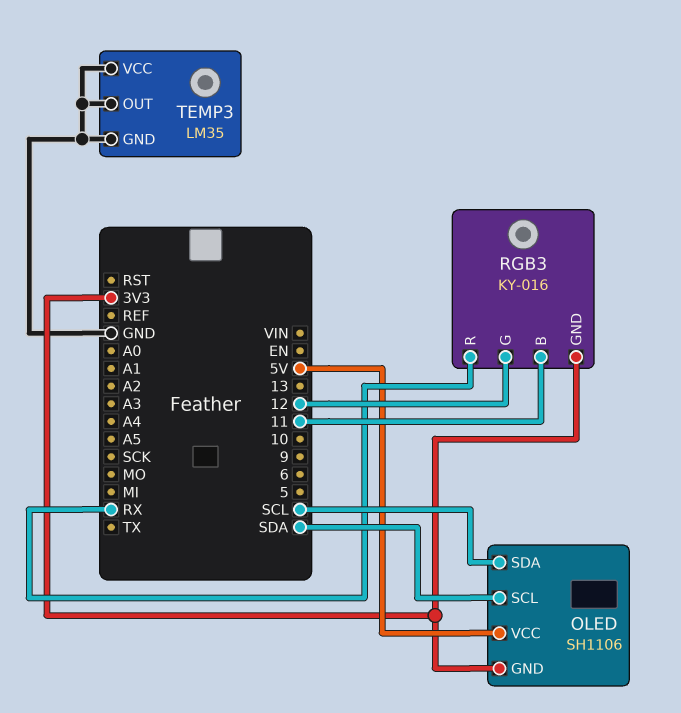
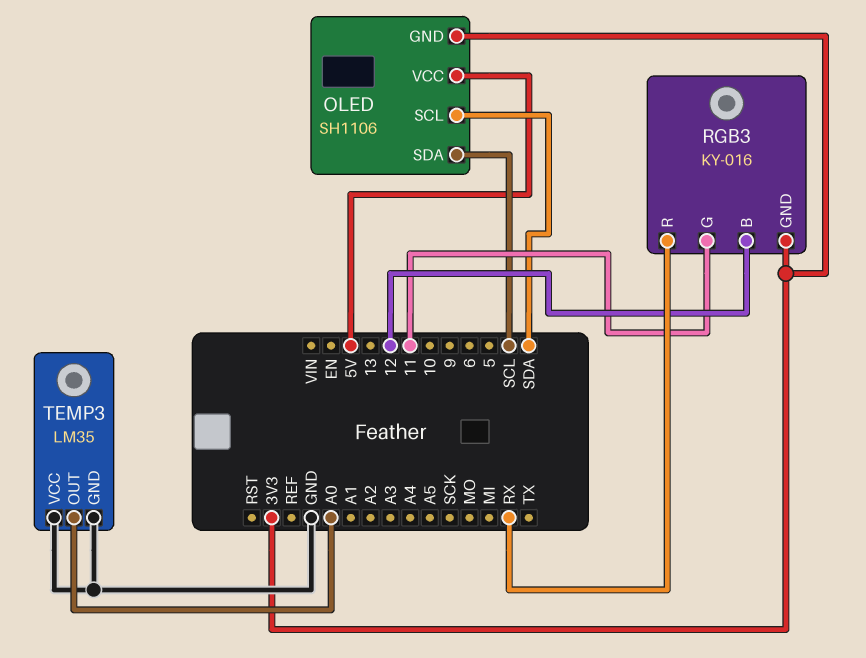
RGB3 pin B: 11 -> 12
RGB3 pin G: 12 -> 11
TEMP3 pin OUT: GND -> A0

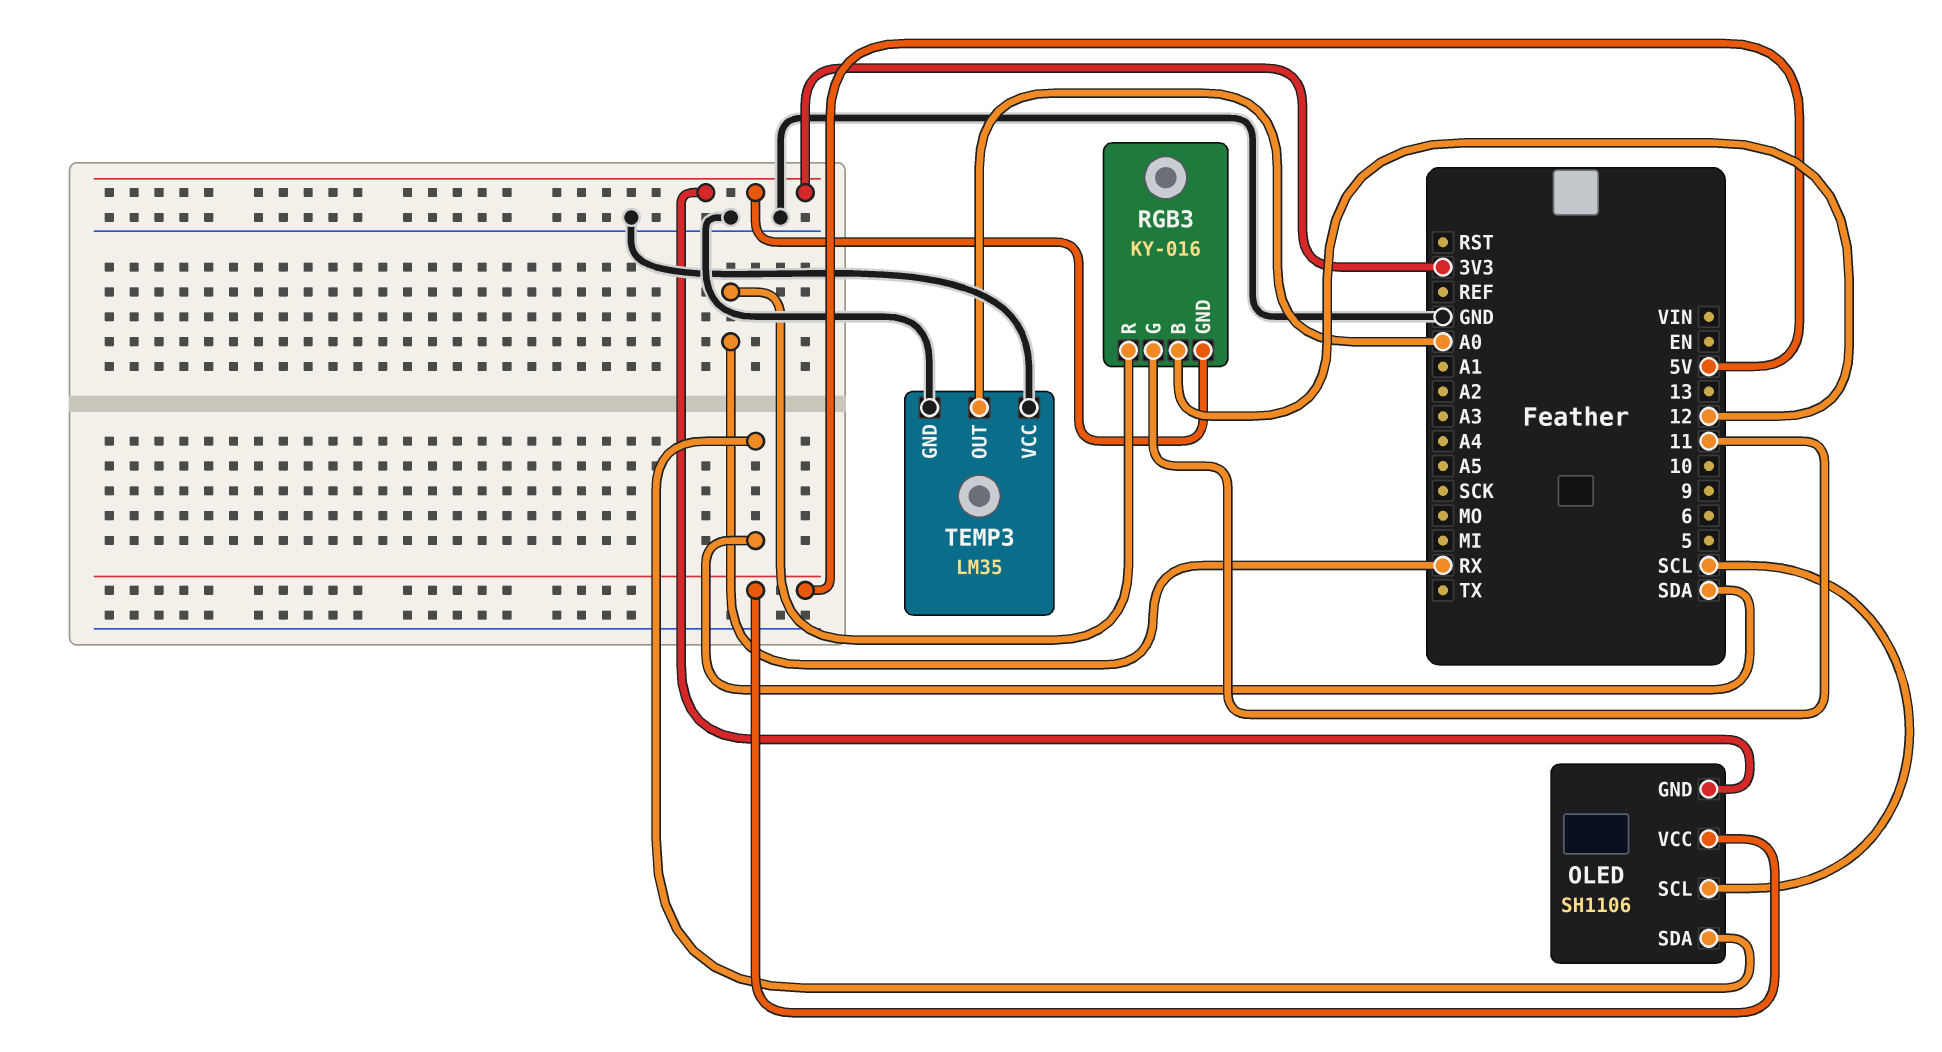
OLED pin SCL: SDA -> SCL
OLED pin SDA: SCL -> SDA

